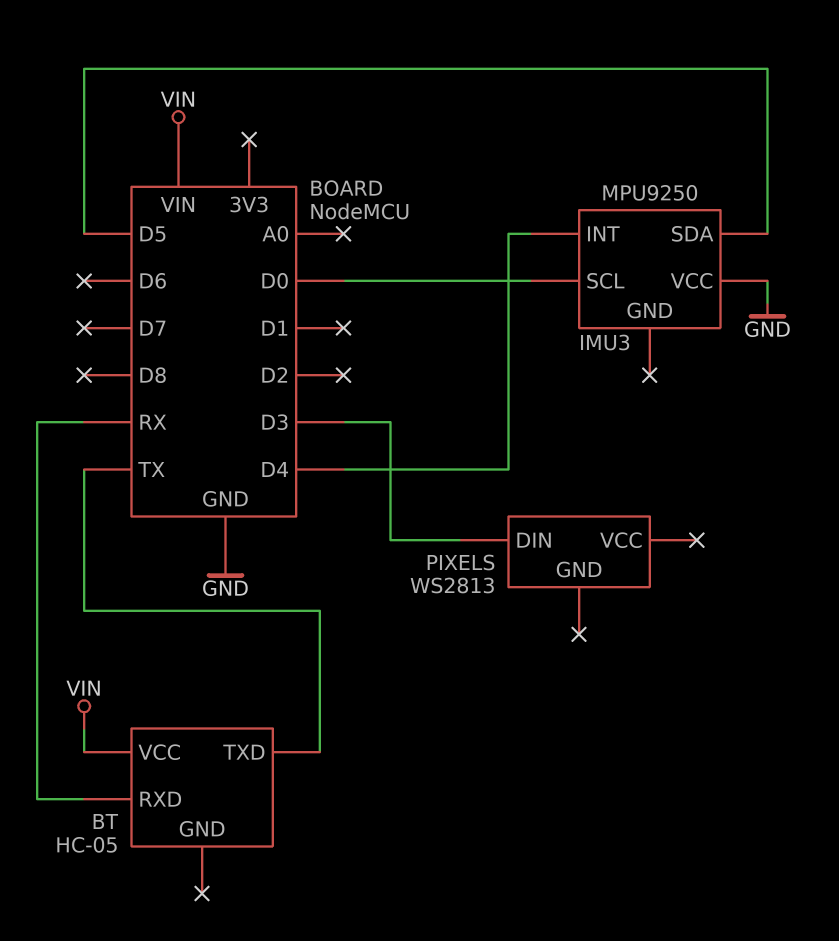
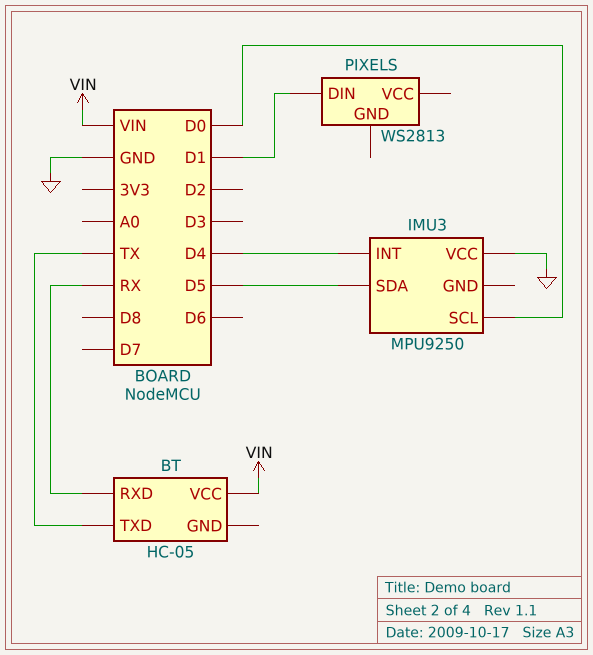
PIXELS pin DIN: D3 -> D1

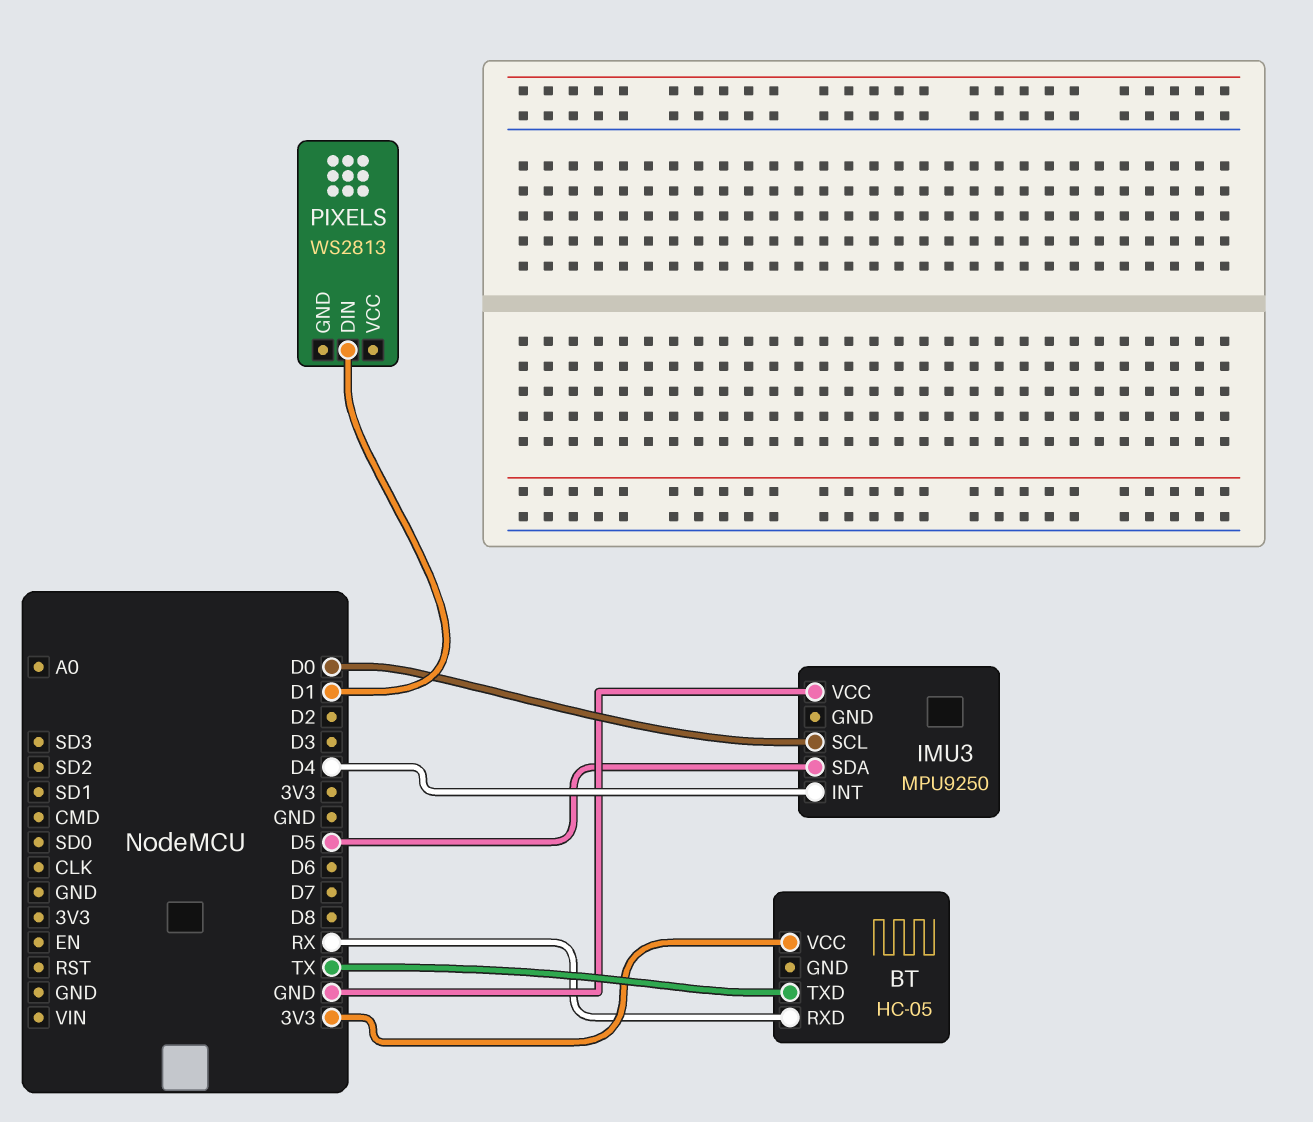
BT pin VCC: VIN -> 3V3

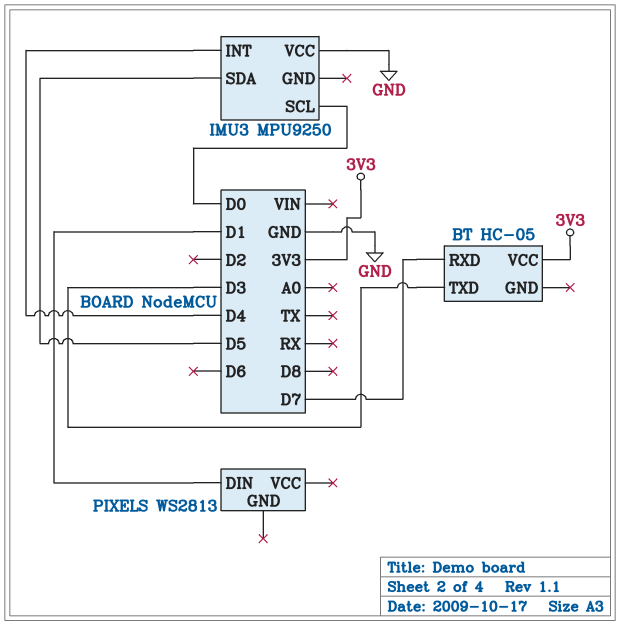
BT pin RXD: RX -> D7
BT pin TXD: TX -> D3

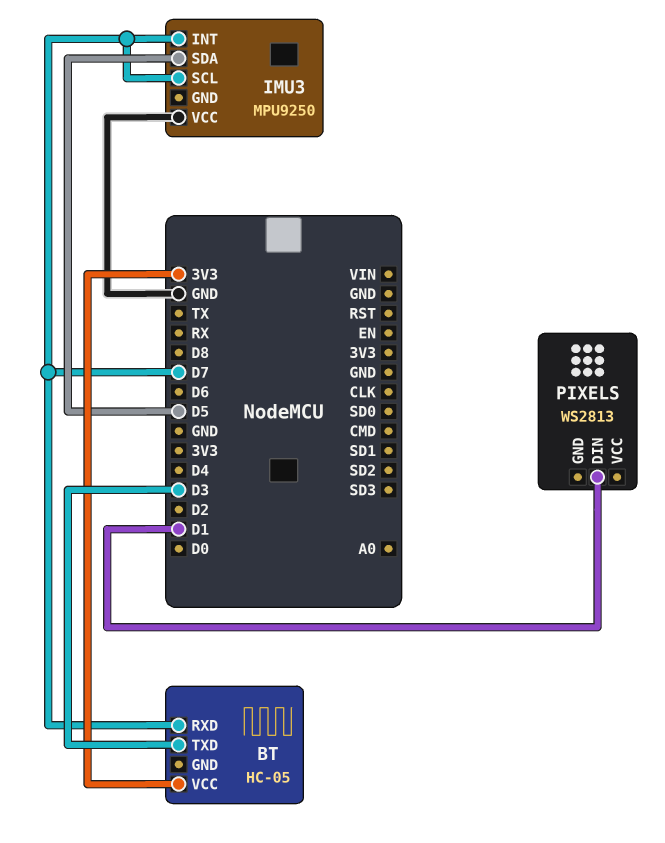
IMU3 pin INT: D4 -> D7
IMU3 pin SCL: D0 -> D7

